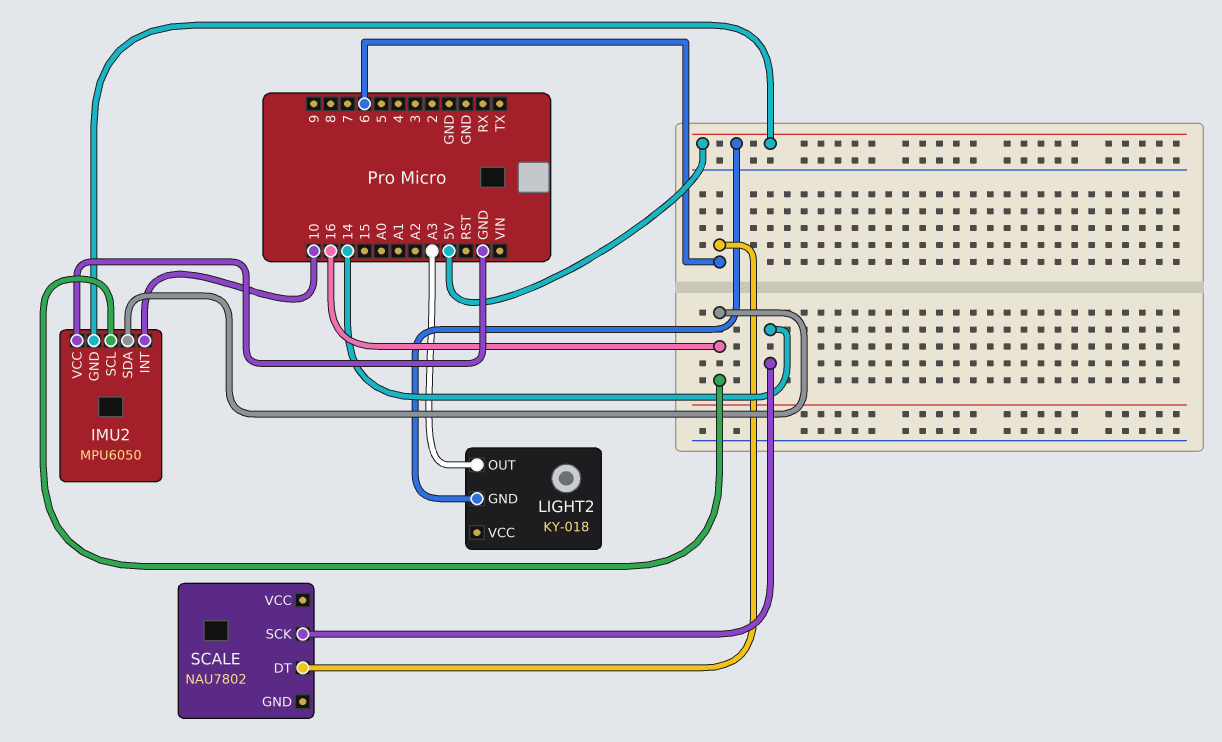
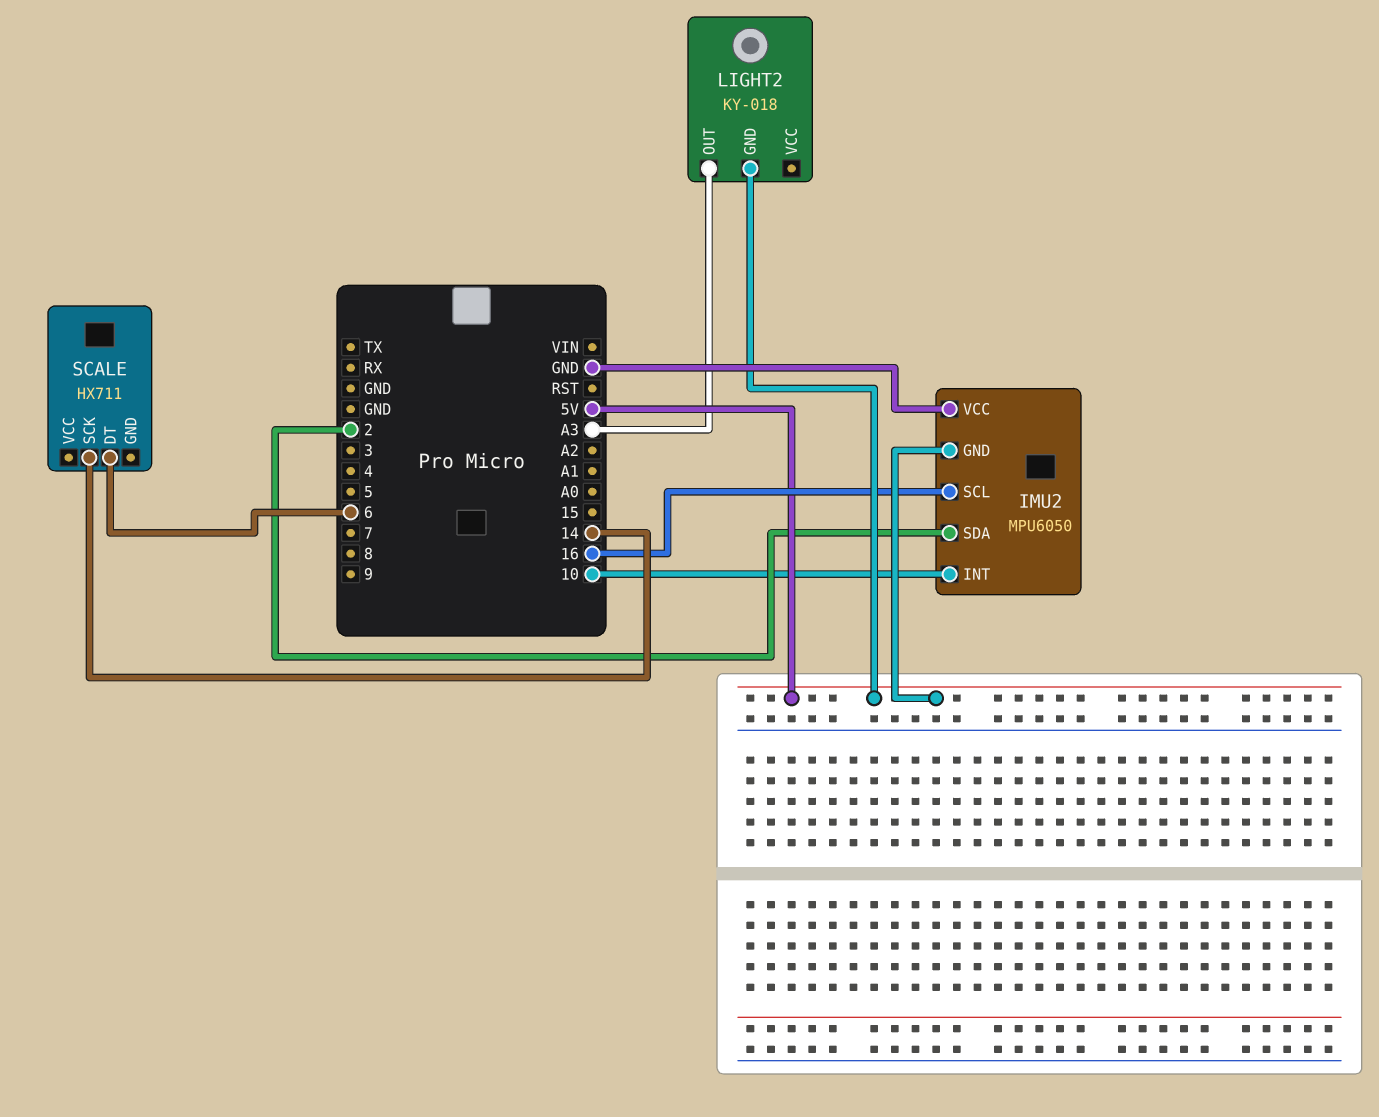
IMU2 pin SDA: 16 -> 2
SCALE: NAU7802 -> HX711

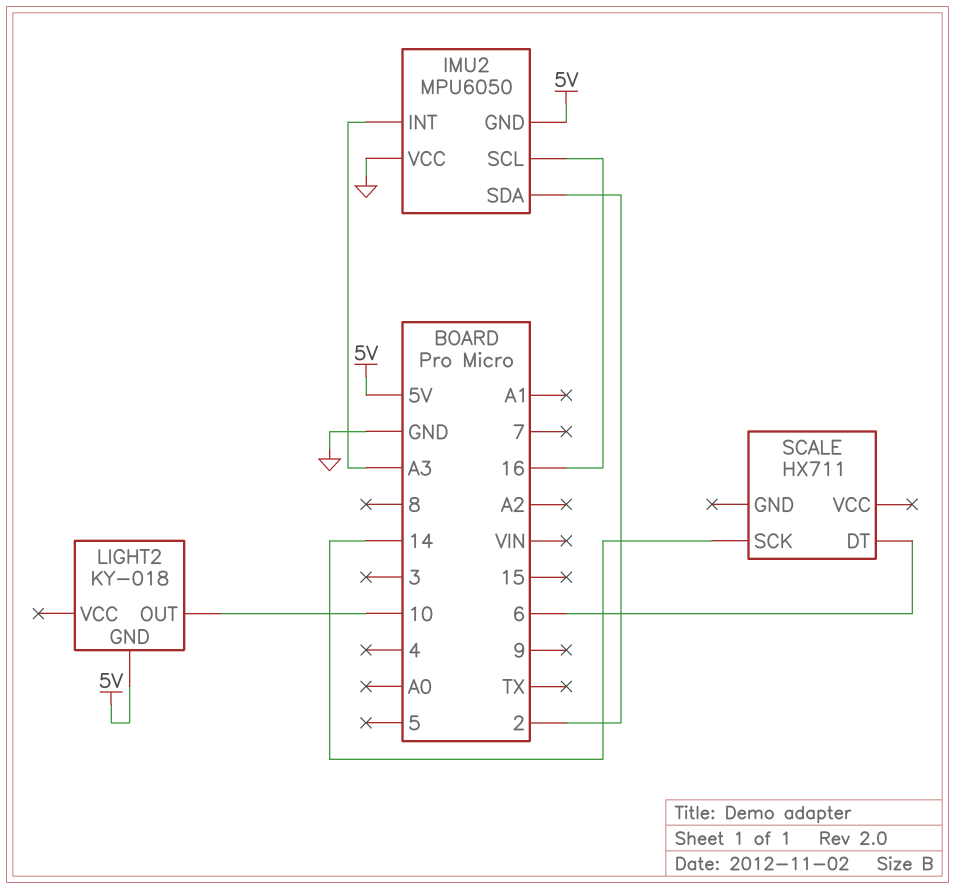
IMU2 pin INT: 10 -> A3
LIGHT2 pin OUT: A3 -> 10

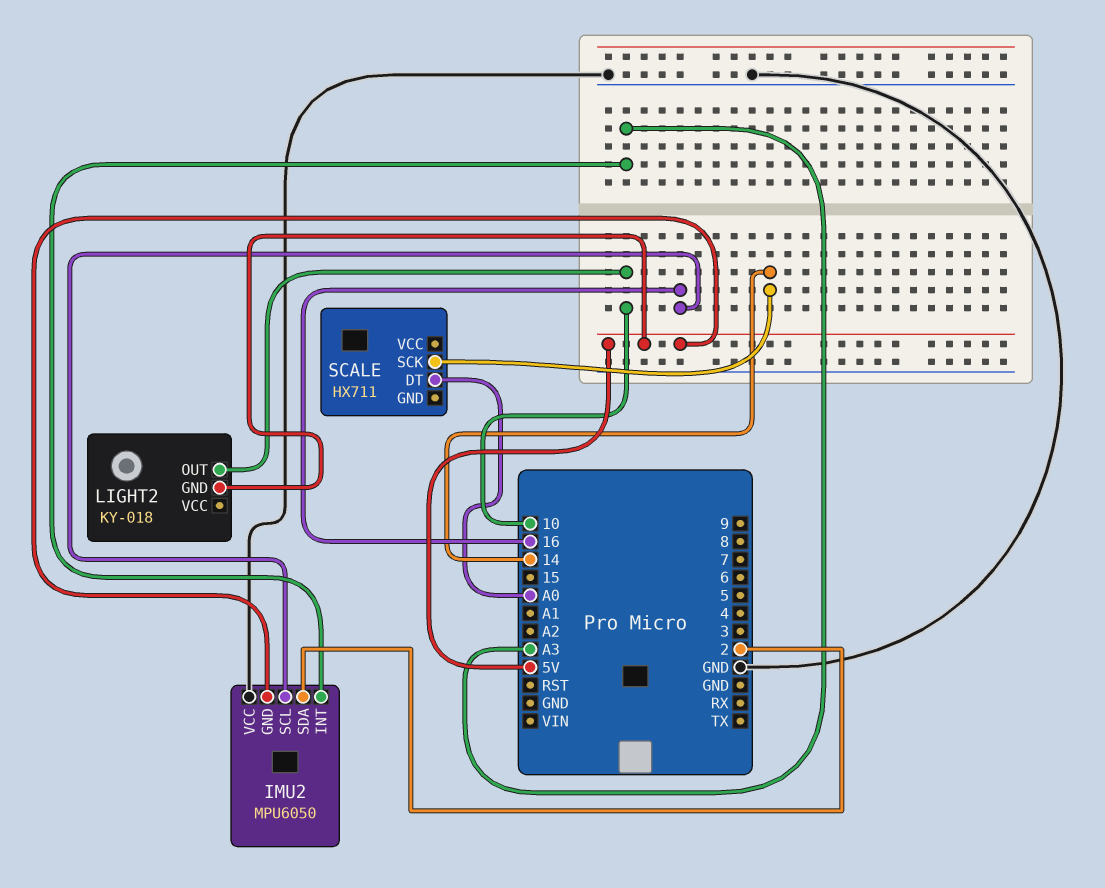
SCALE pin DT: 6 -> A0

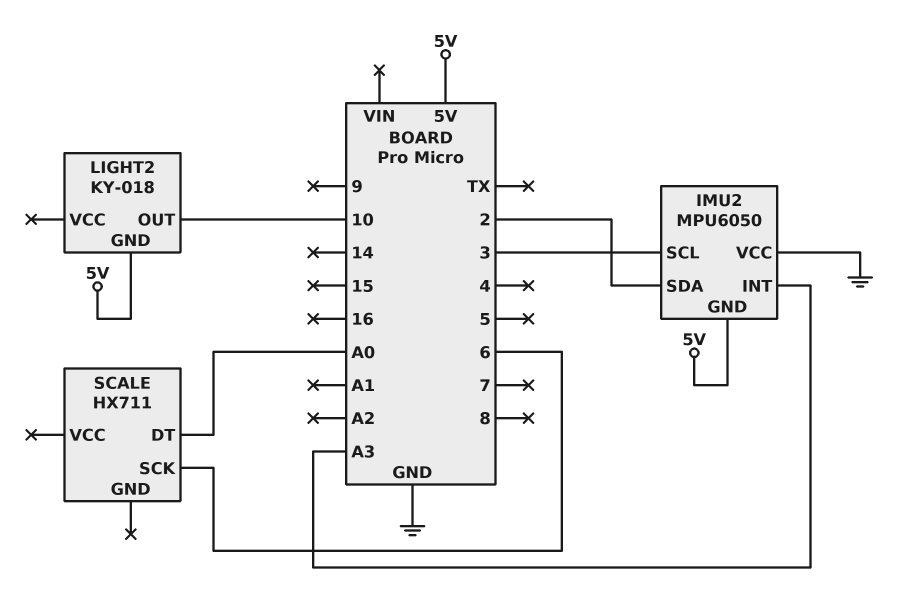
IMU2 pin SCL: 16 -> 3
SCALE pin SCK: 14 -> 6

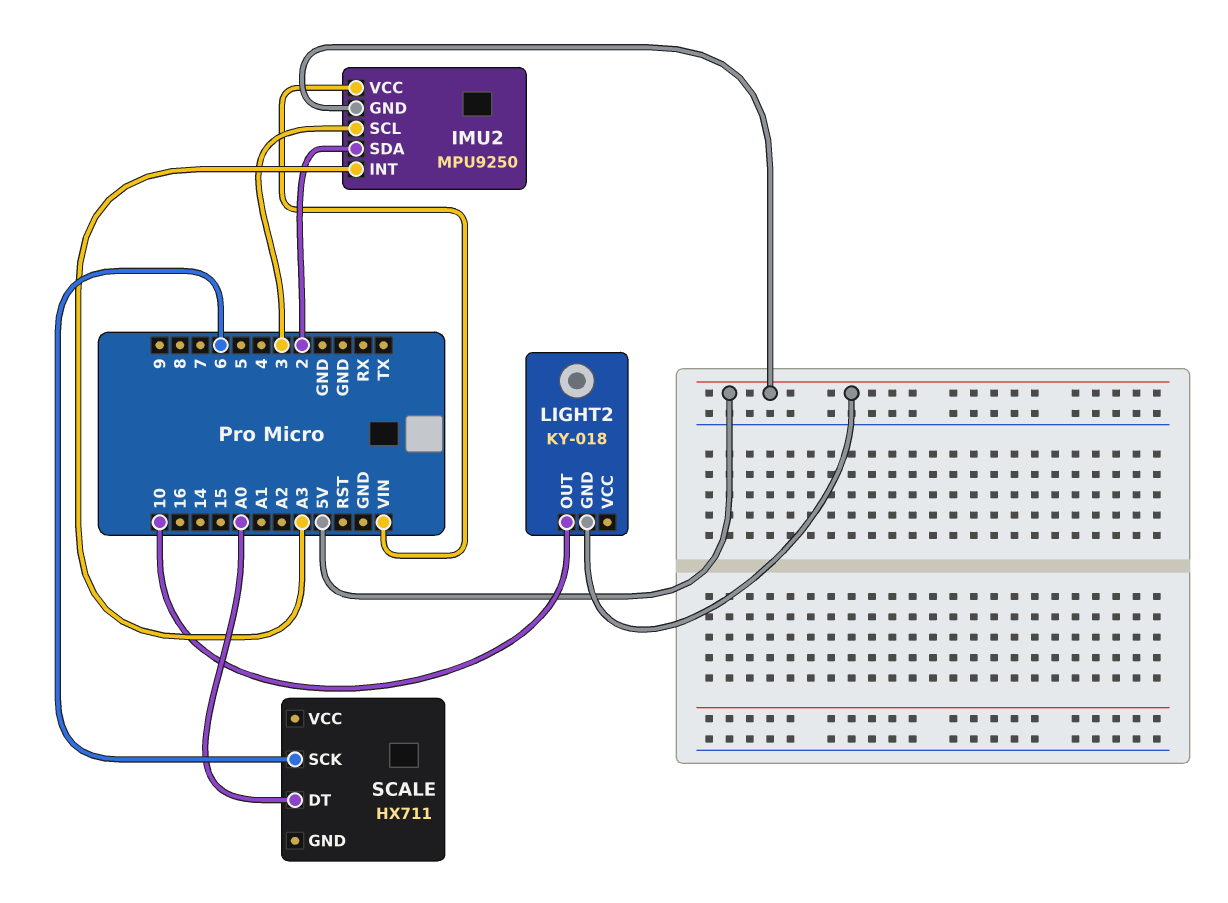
IMU2: MPU6050 -> MPU9250
IMU2 pin VCC: GND -> VIN

